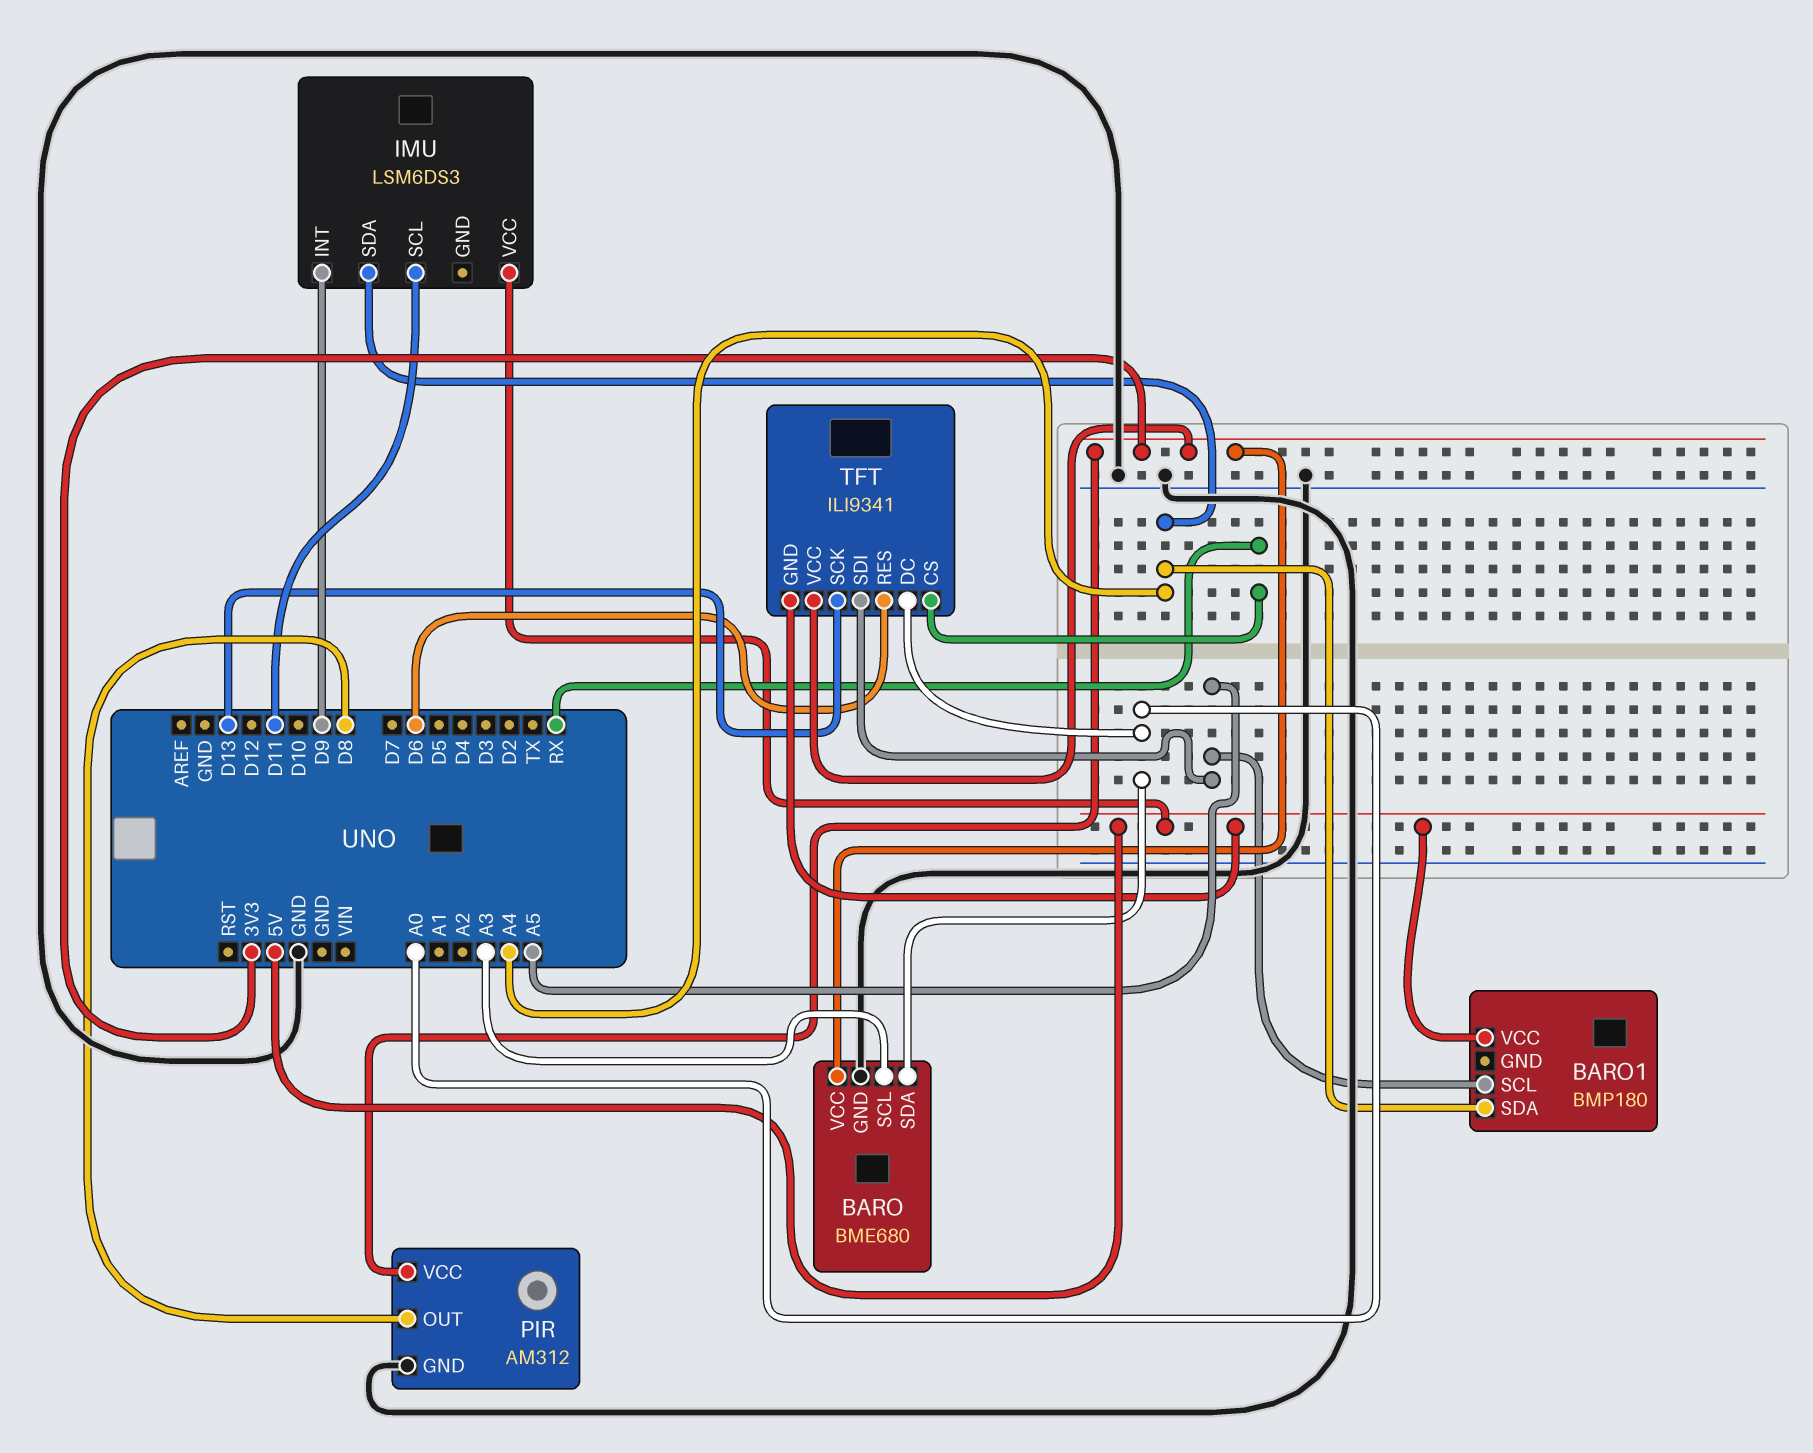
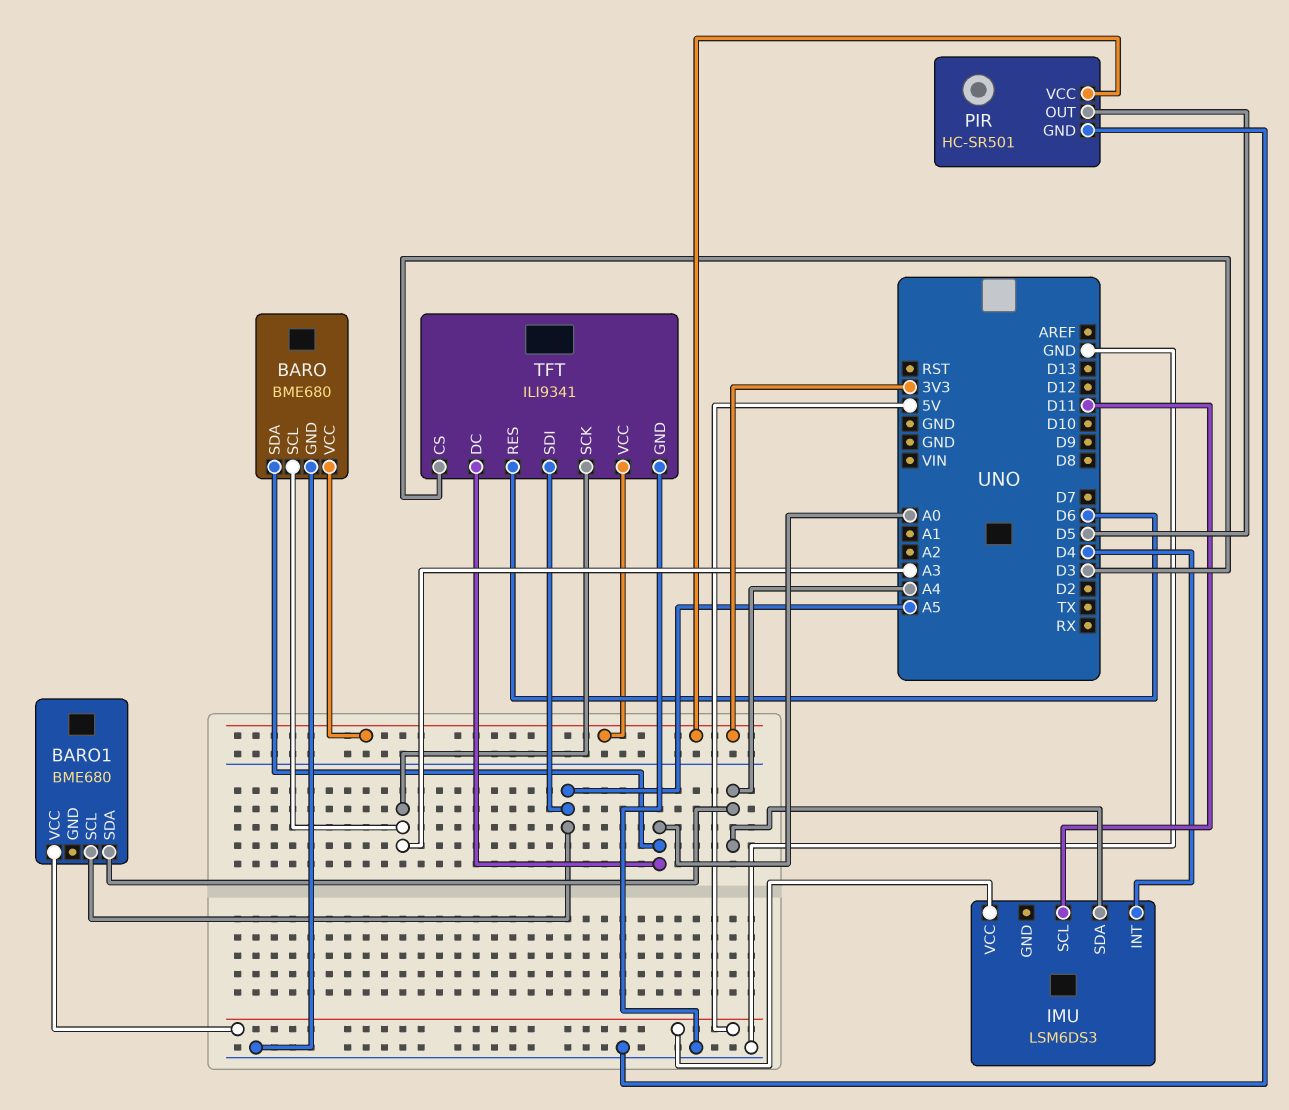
BARO1: BMP180 -> BME680
IMU pin INT: D9 -> D4
PIR: AM312 -> HC-SR501
PIR pin OUT: D8 -> D5
TFT pin CS: RX -> D3
TFT pin GND: 5V -> GND
TFT pin SCK: D13 -> A3

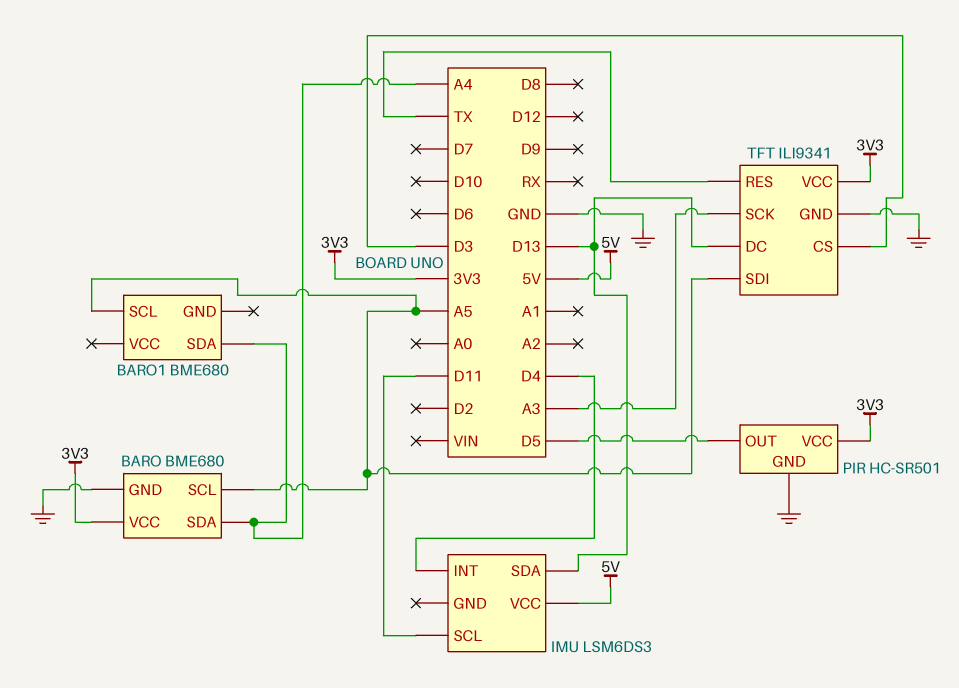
BARO pin SCL: A3 -> A5
BARO pin SDA: A0 -> A4
BARO1 pin VCC: 5V -> none
IMU pin SDA: A4 -> D13
TFT pin DC: A0 -> D13
TFT pin RES: D6 -> TX

